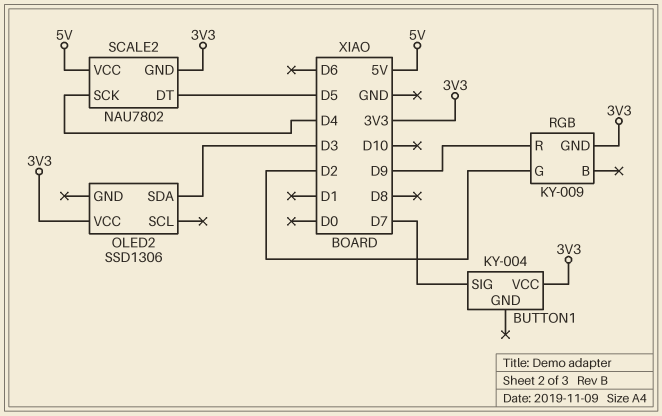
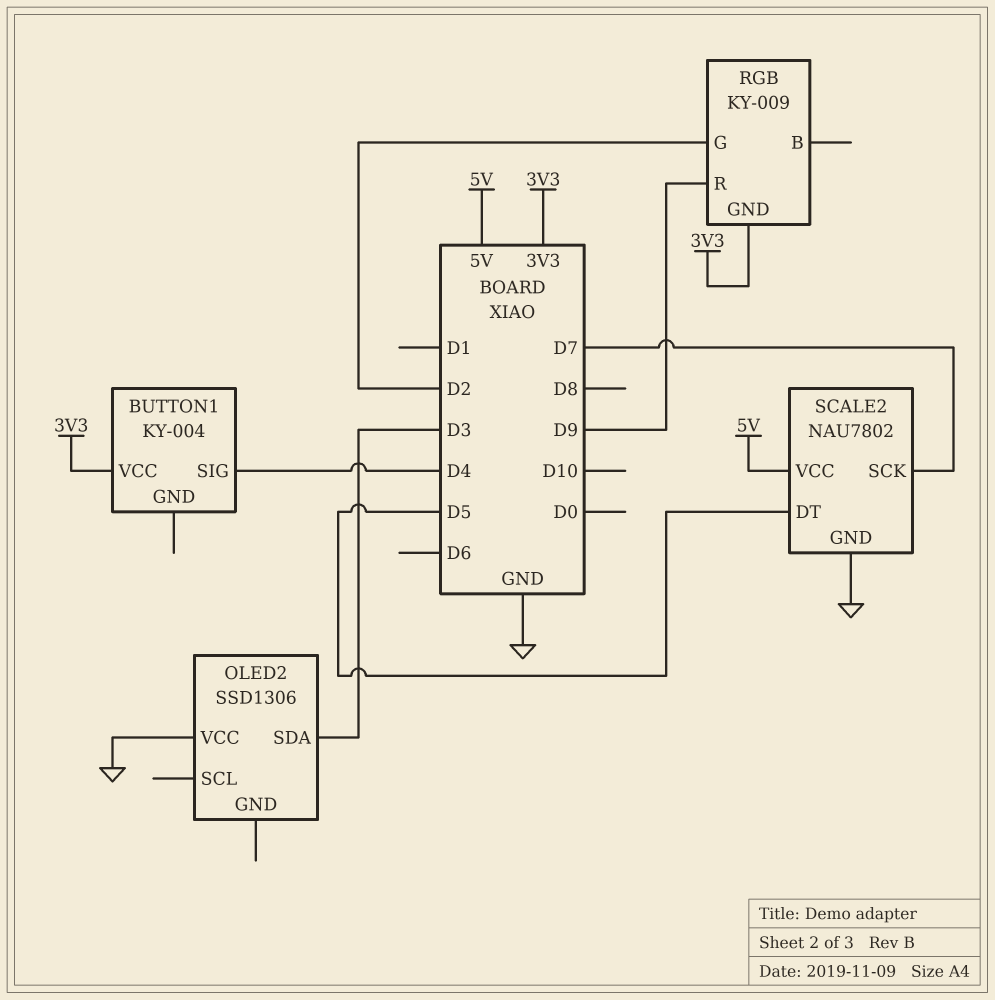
BUTTON1 pin SIG: D7 -> D4
OLED2 pin VCC: 3V3 -> GND
SCALE2 pin GND: 3V3 -> GND
SCALE2 pin SCK: D4 -> D7

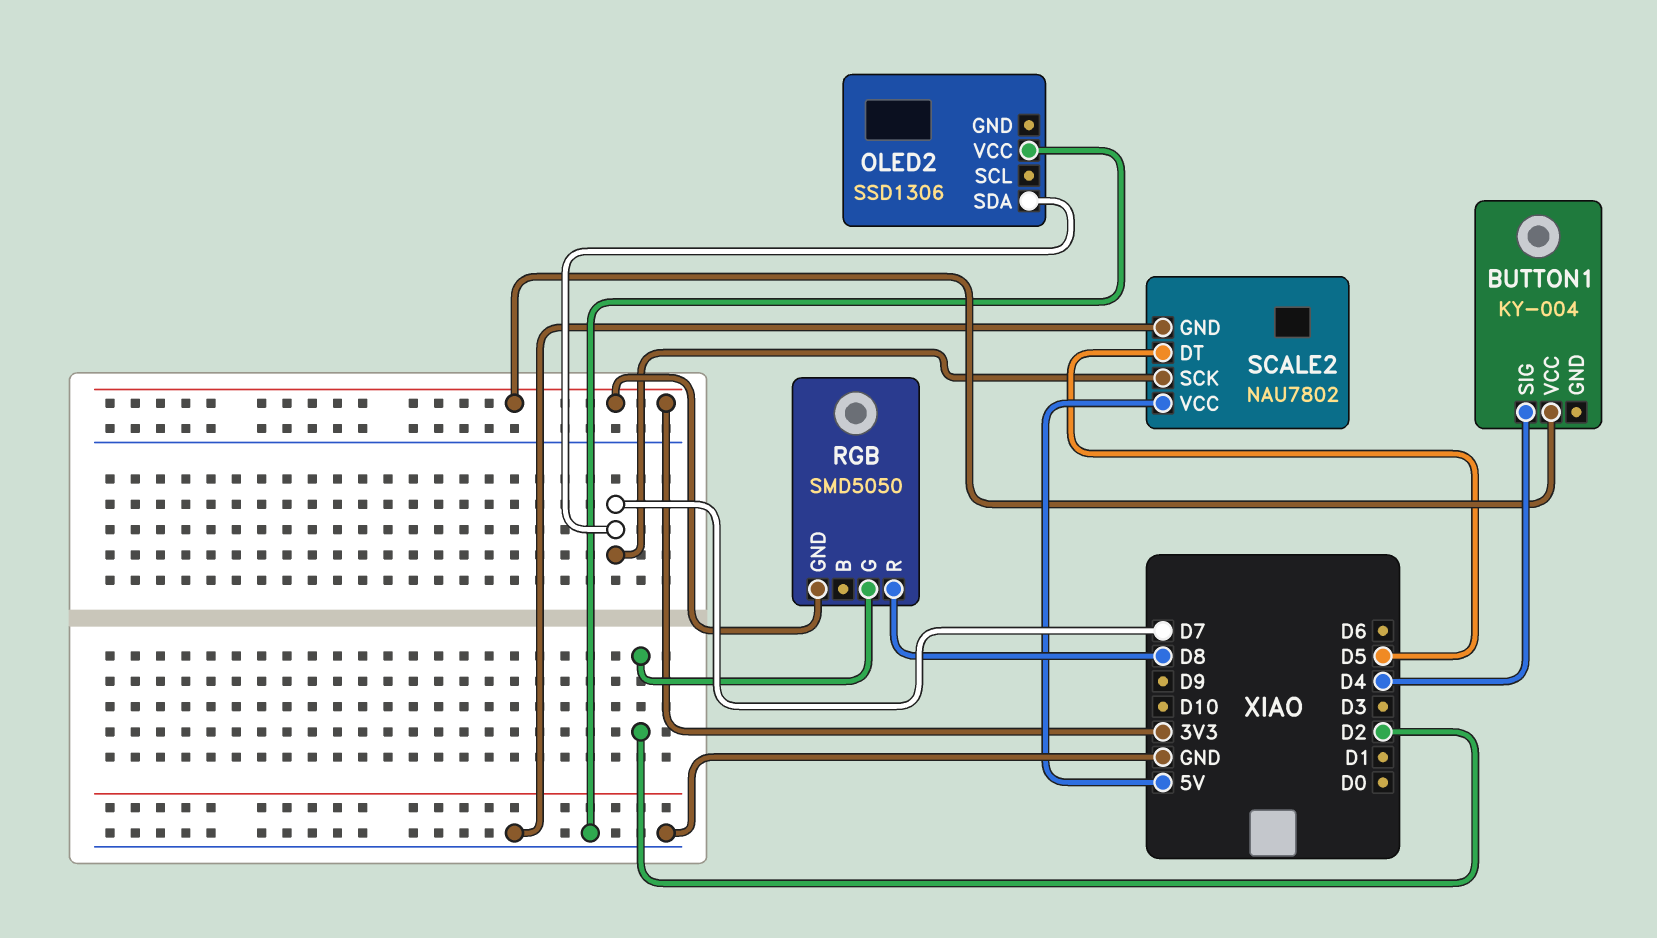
OLED2 pin SDA: D3 -> D7
RGB: KY-009 -> SMD5050
RGB pin R: D9 -> D8

